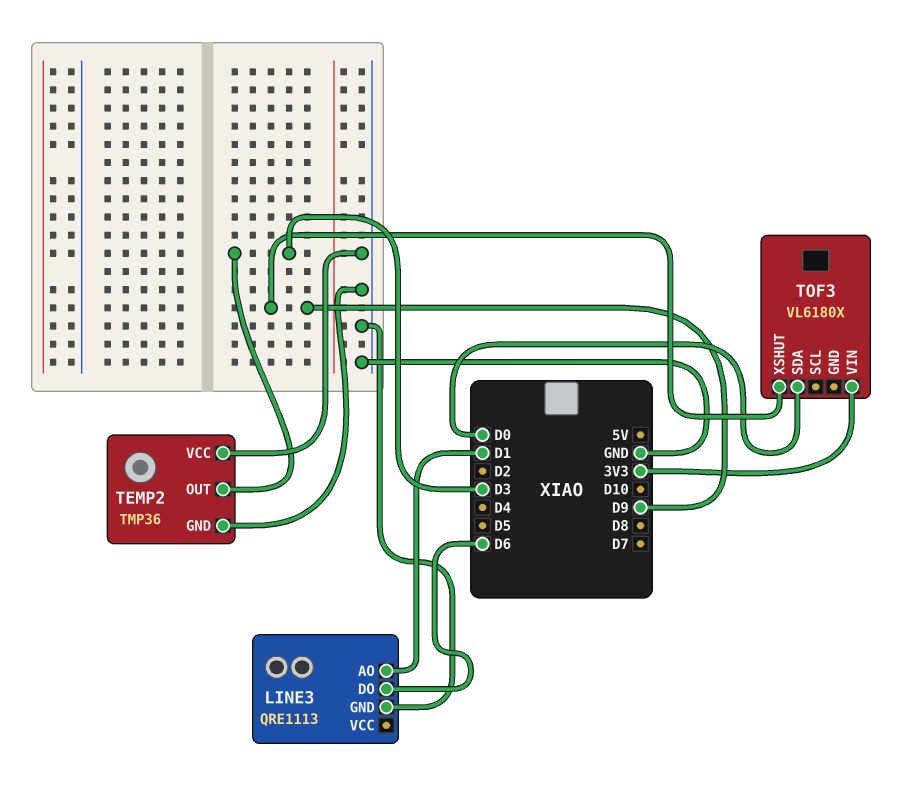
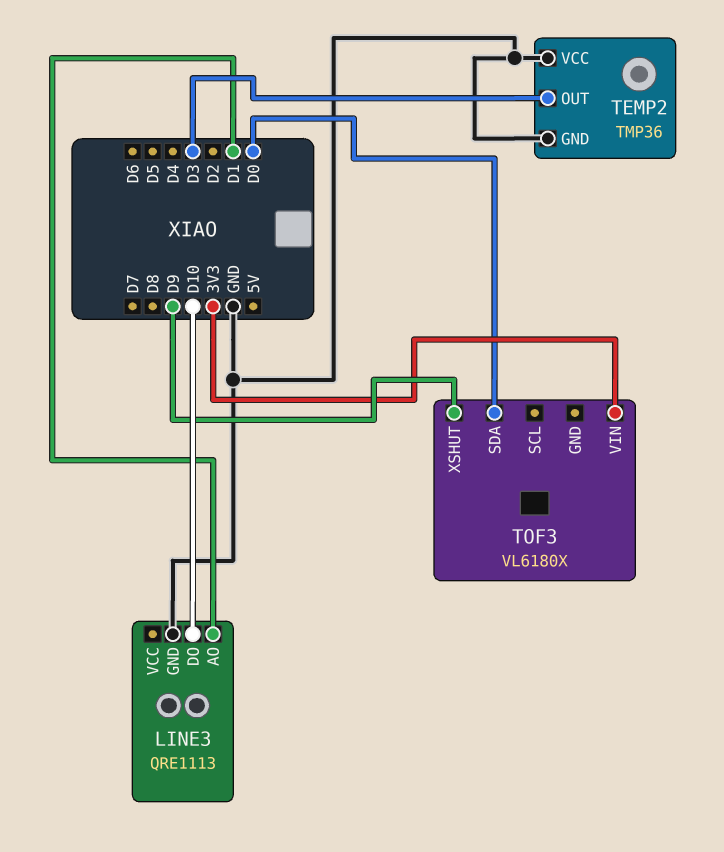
LINE3 pin DO: D6 -> D10

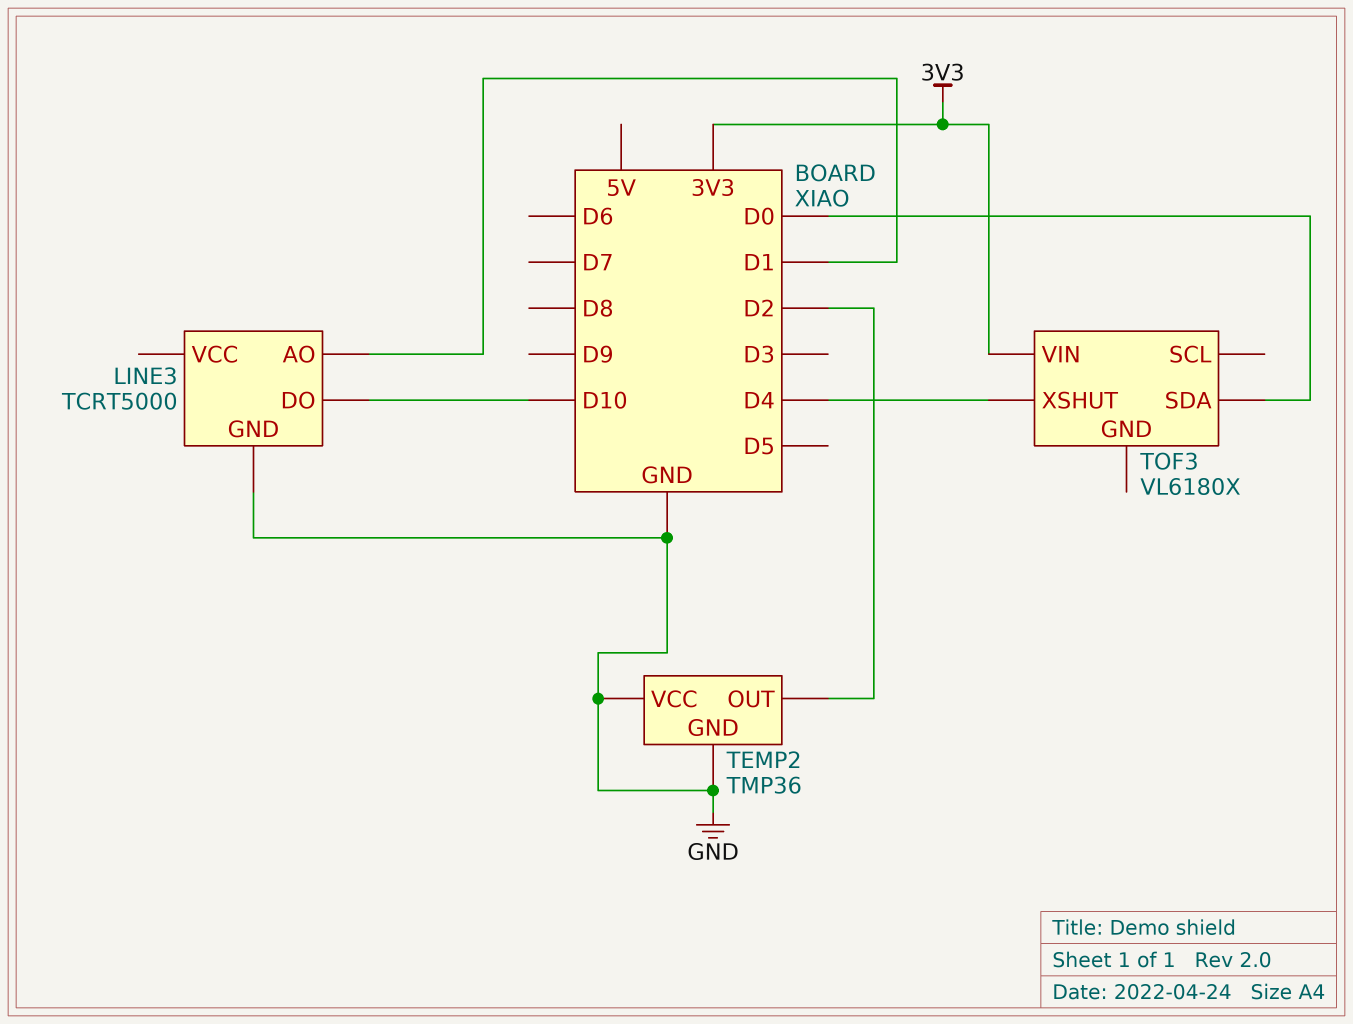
LINE3: QRE1113 -> TCRT5000
TEMP2 pin OUT: D3 -> D2
TOF3 pin XSHUT: D9 -> D4

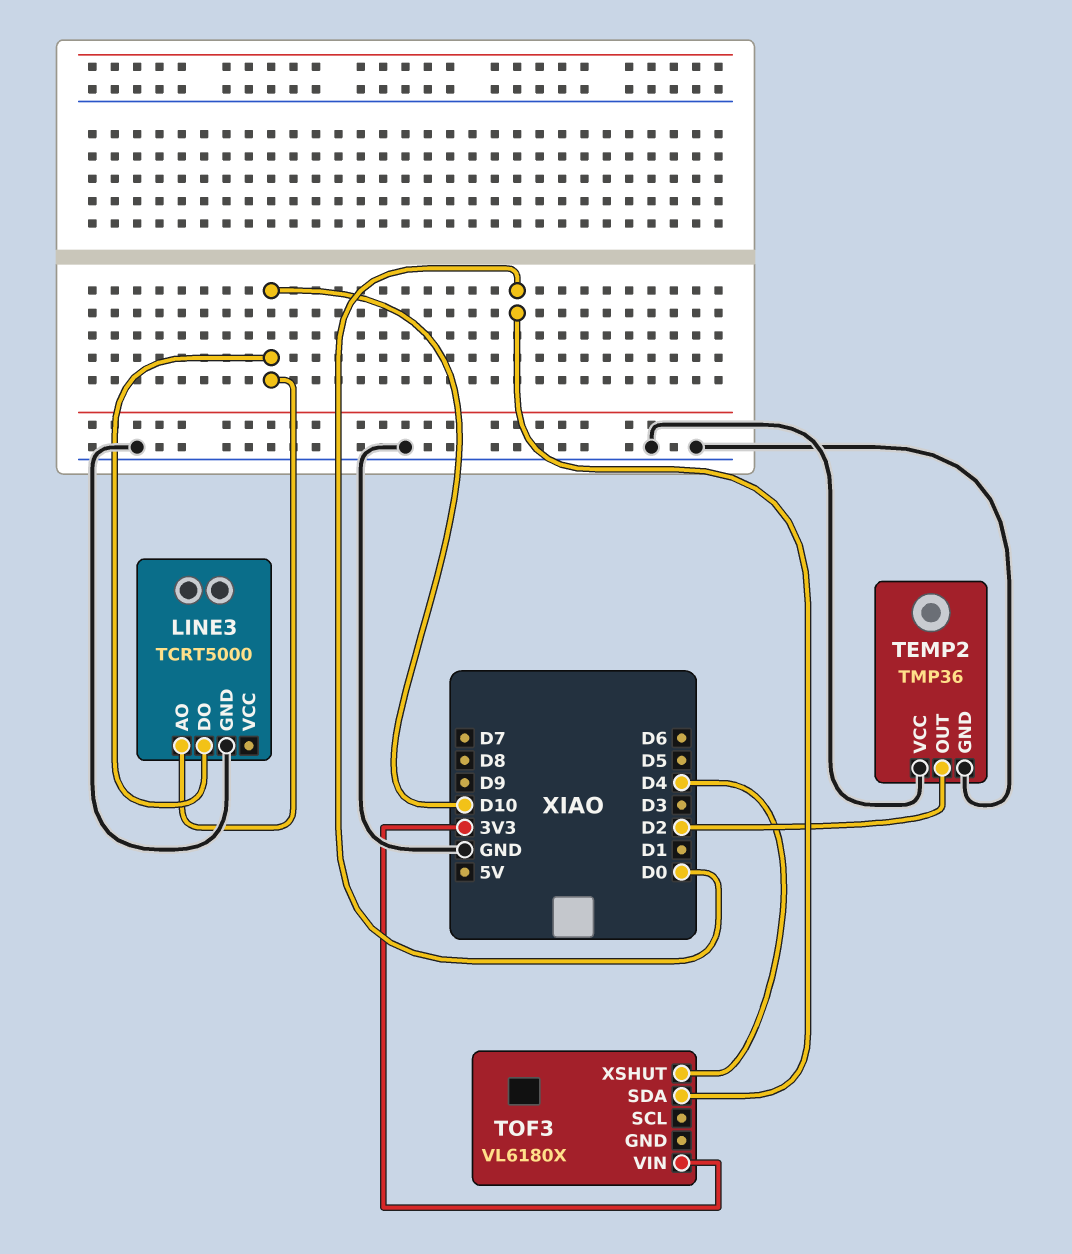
LINE3 pin AO: D1 -> D10

